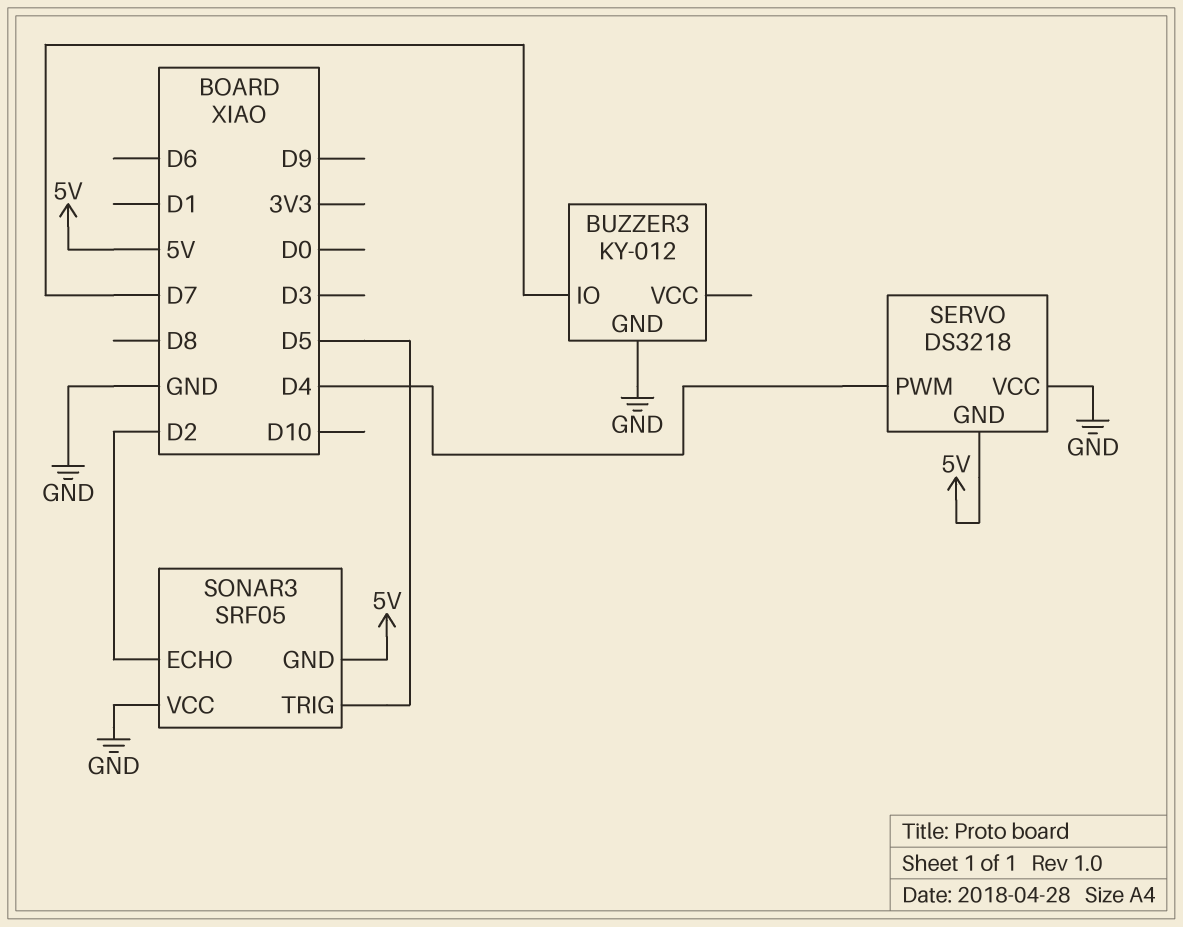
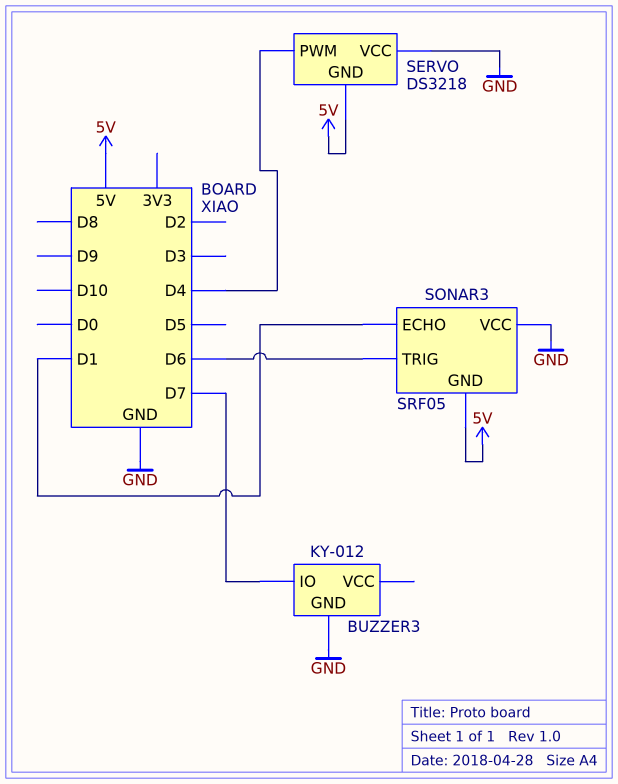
SONAR3 pin ECHO: D2 -> D1
SONAR3 pin TRIG: D5 -> D6

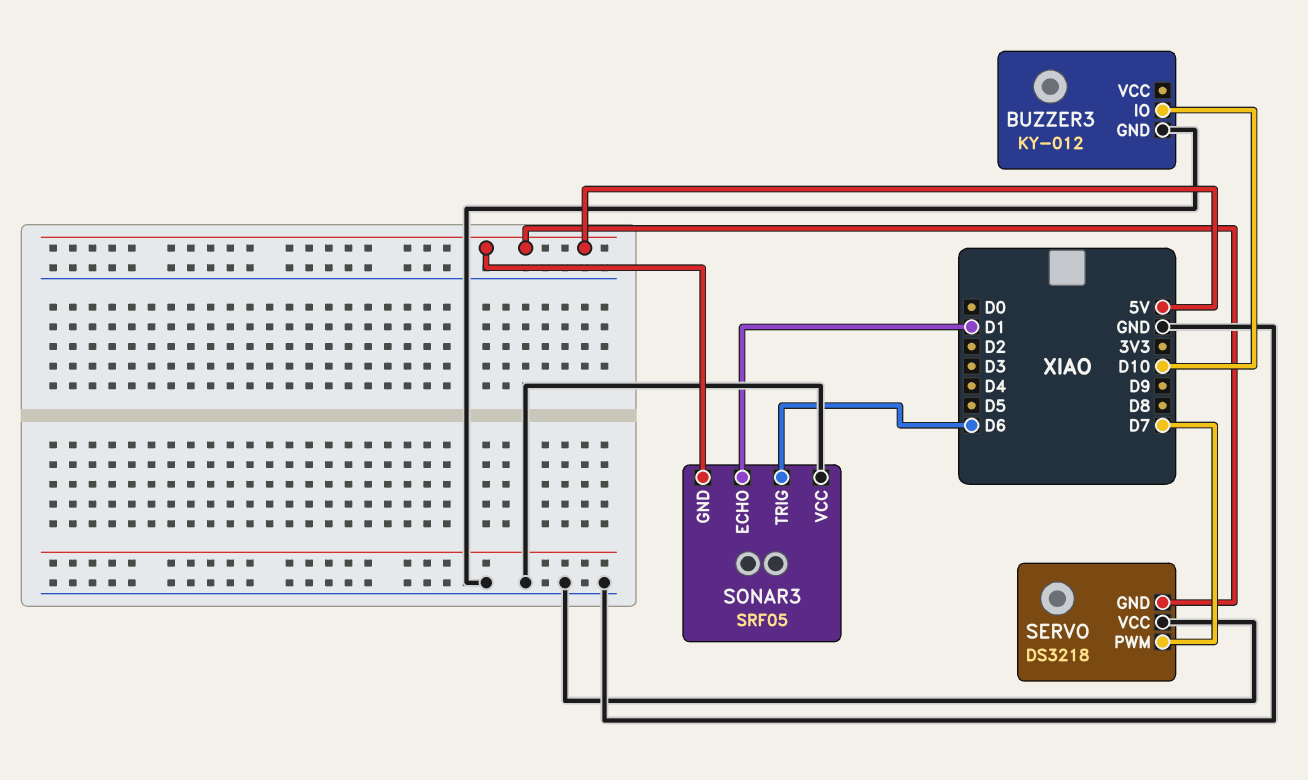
BUZZER3 pin IO: D7 -> D10
SERVO pin PWM: D4 -> D7

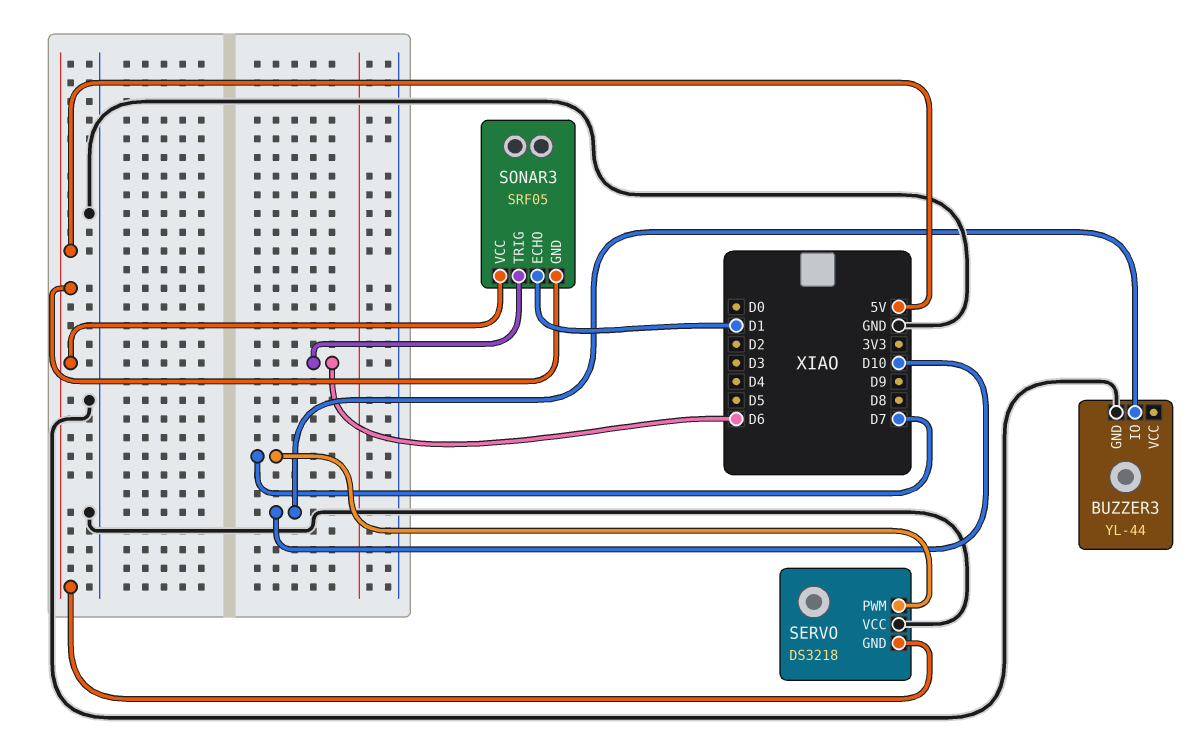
BUZZER3: KY-012 -> YL-44
SONAR3 pin VCC: GND -> 5V

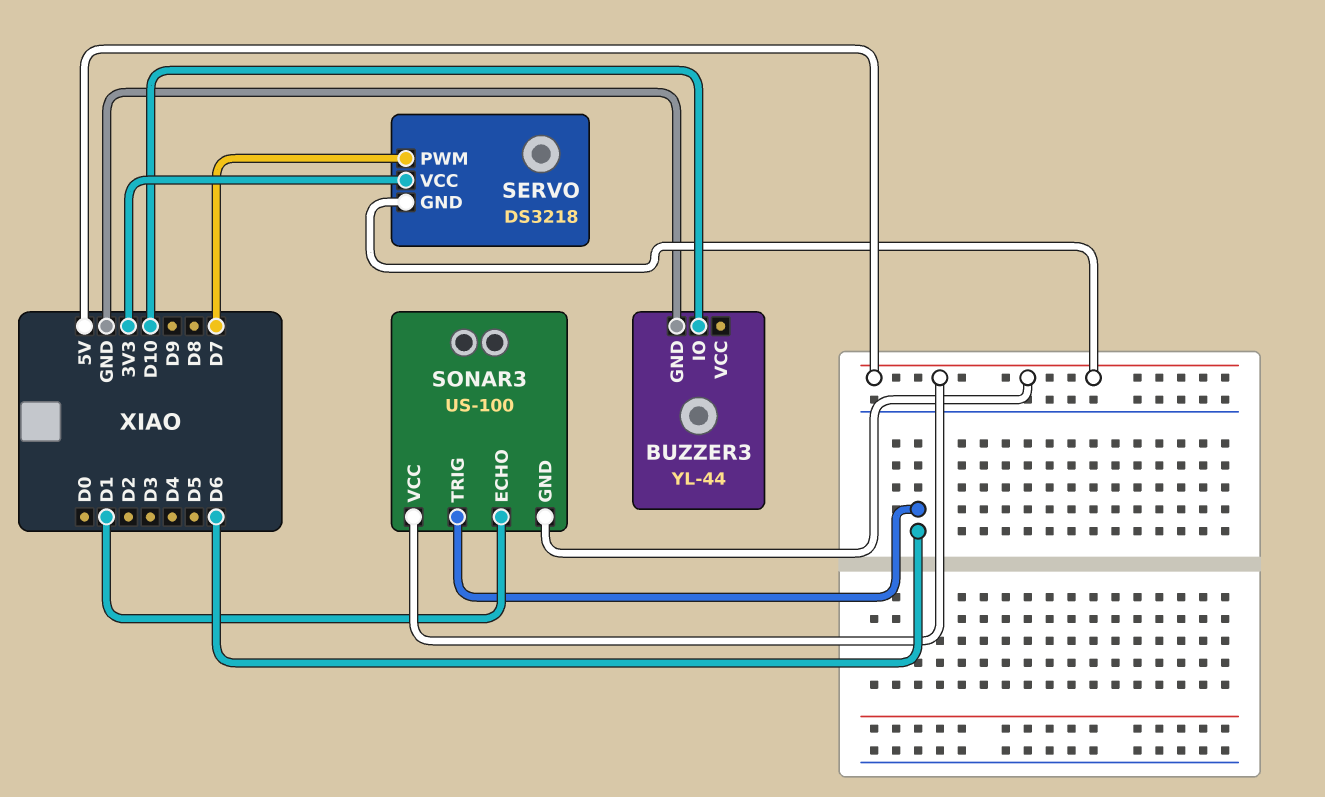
SERVO pin VCC: GND -> 3V3
SONAR3: SRF05 -> US-100

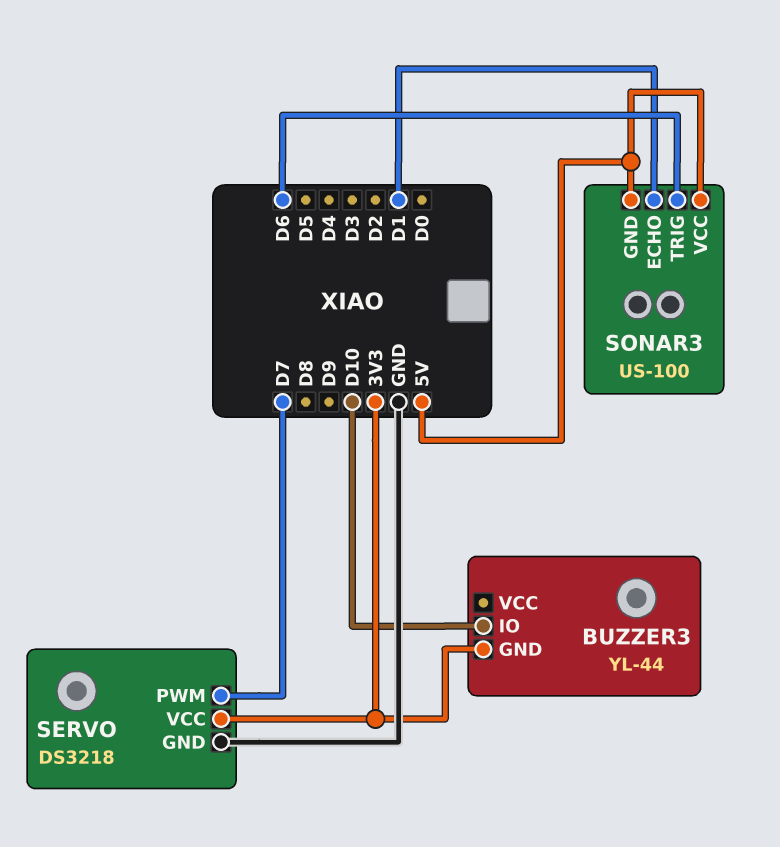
BUZZER3 pin GND: GND -> 3V3
SERVO pin GND: 5V -> GND

